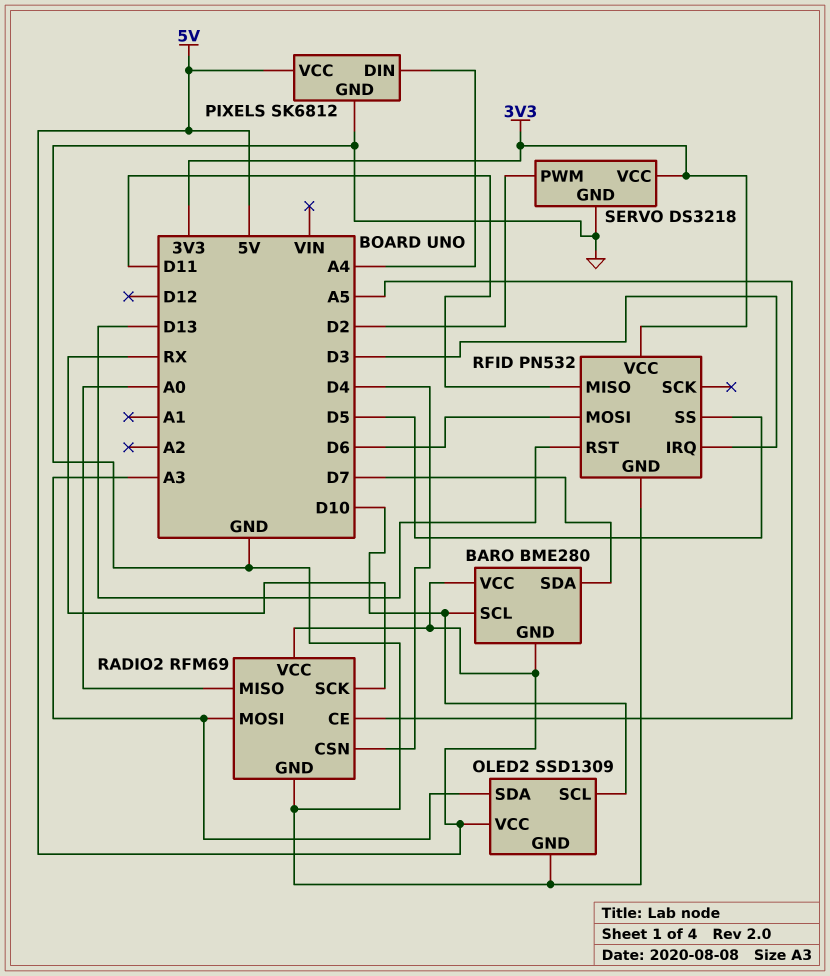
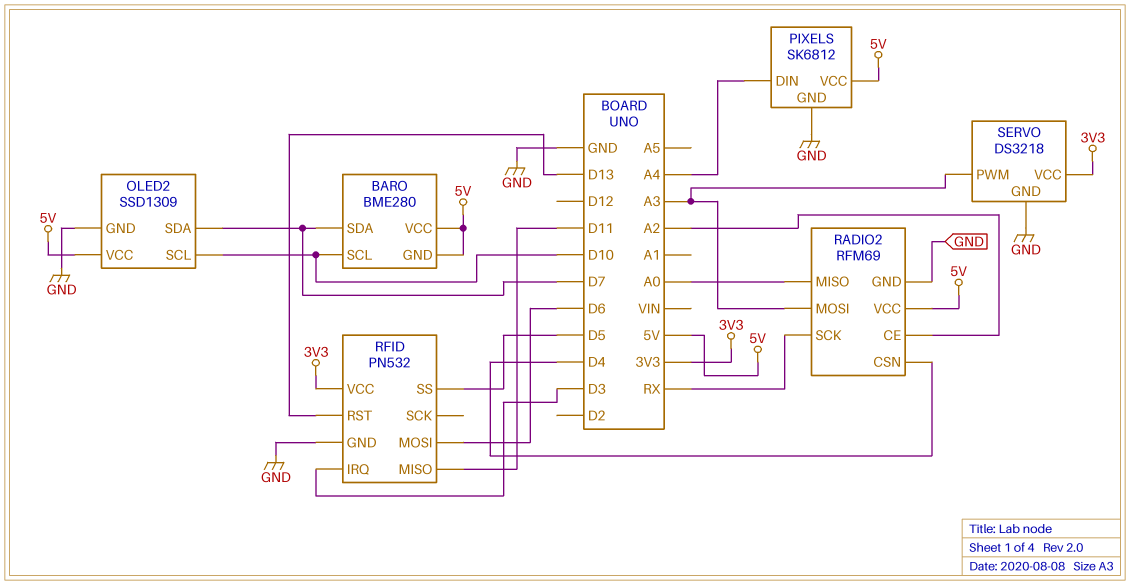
OLED2 pin SDA: A3 -> D7
RADIO2 pin CE: A5 -> A2
SERVO pin PWM: D2 -> A3

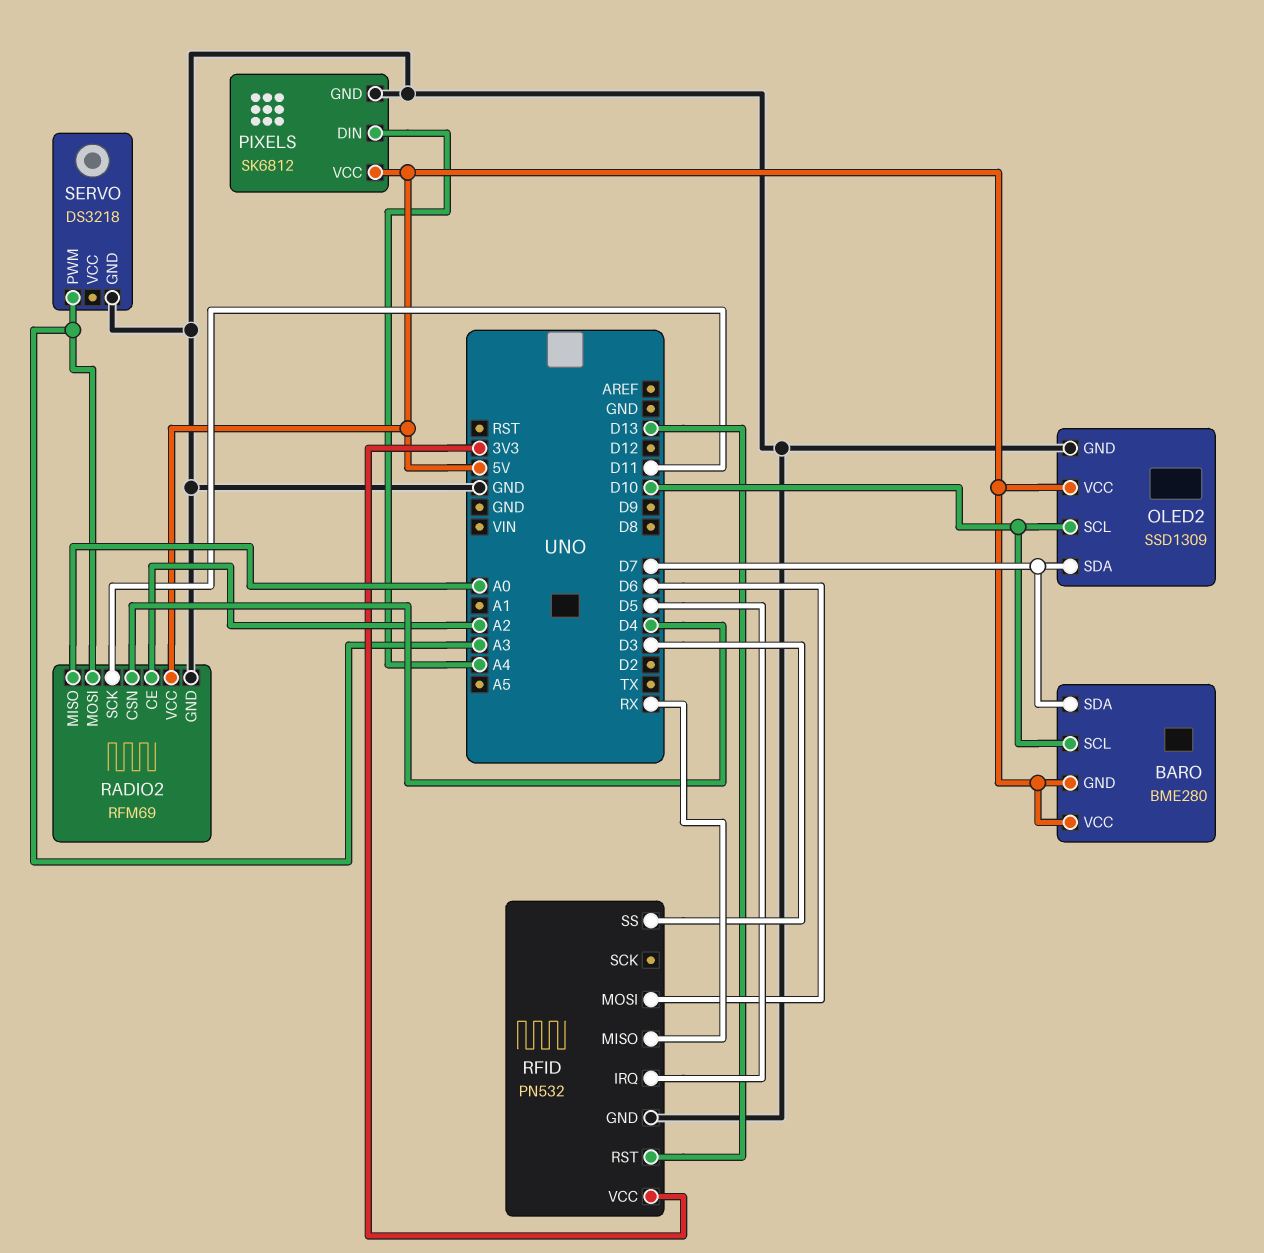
RADIO2 pin SCK: RX -> D11
RFID pin IRQ: D3 -> D5
RFID pin MISO: D11 -> RX
RFID pin SS: D5 -> D3
SERVO pin VCC: 3V3 -> none

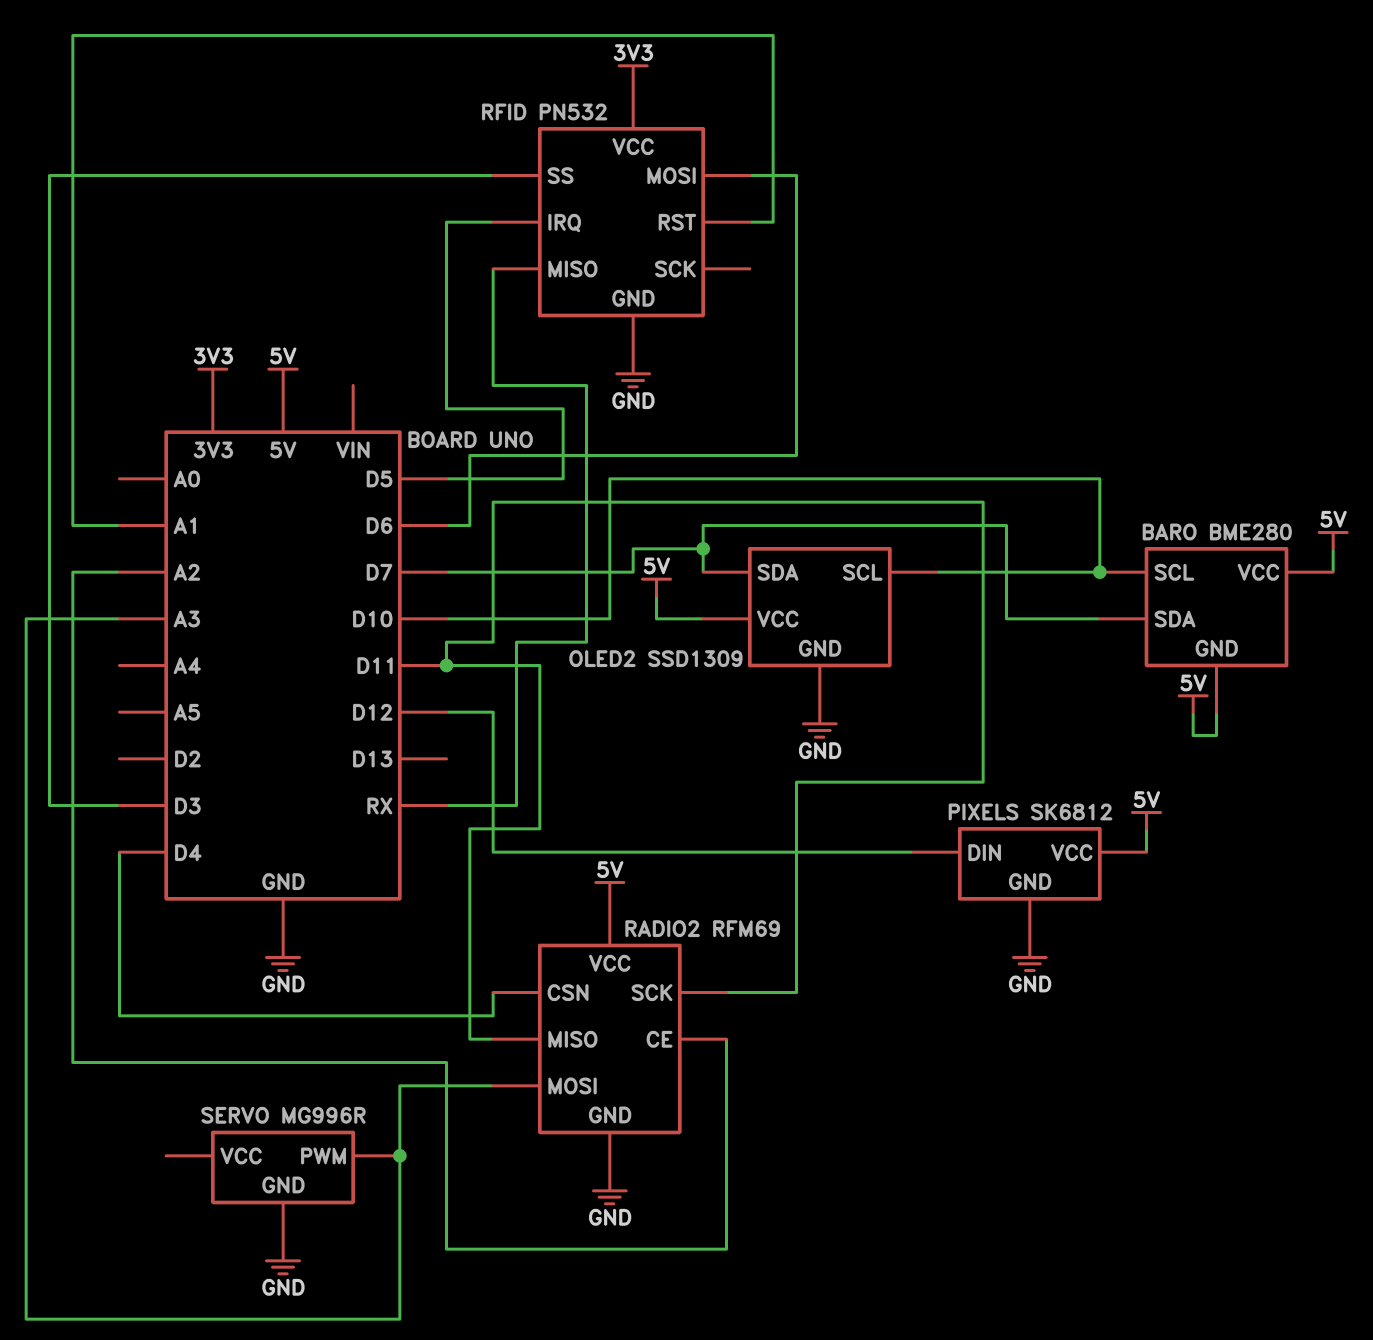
PIXELS pin DIN: A4 -> D12
RADIO2 pin MISO: A0 -> D11
RFID pin RST: D13 -> A1
SERVO: DS3218 -> MG996R

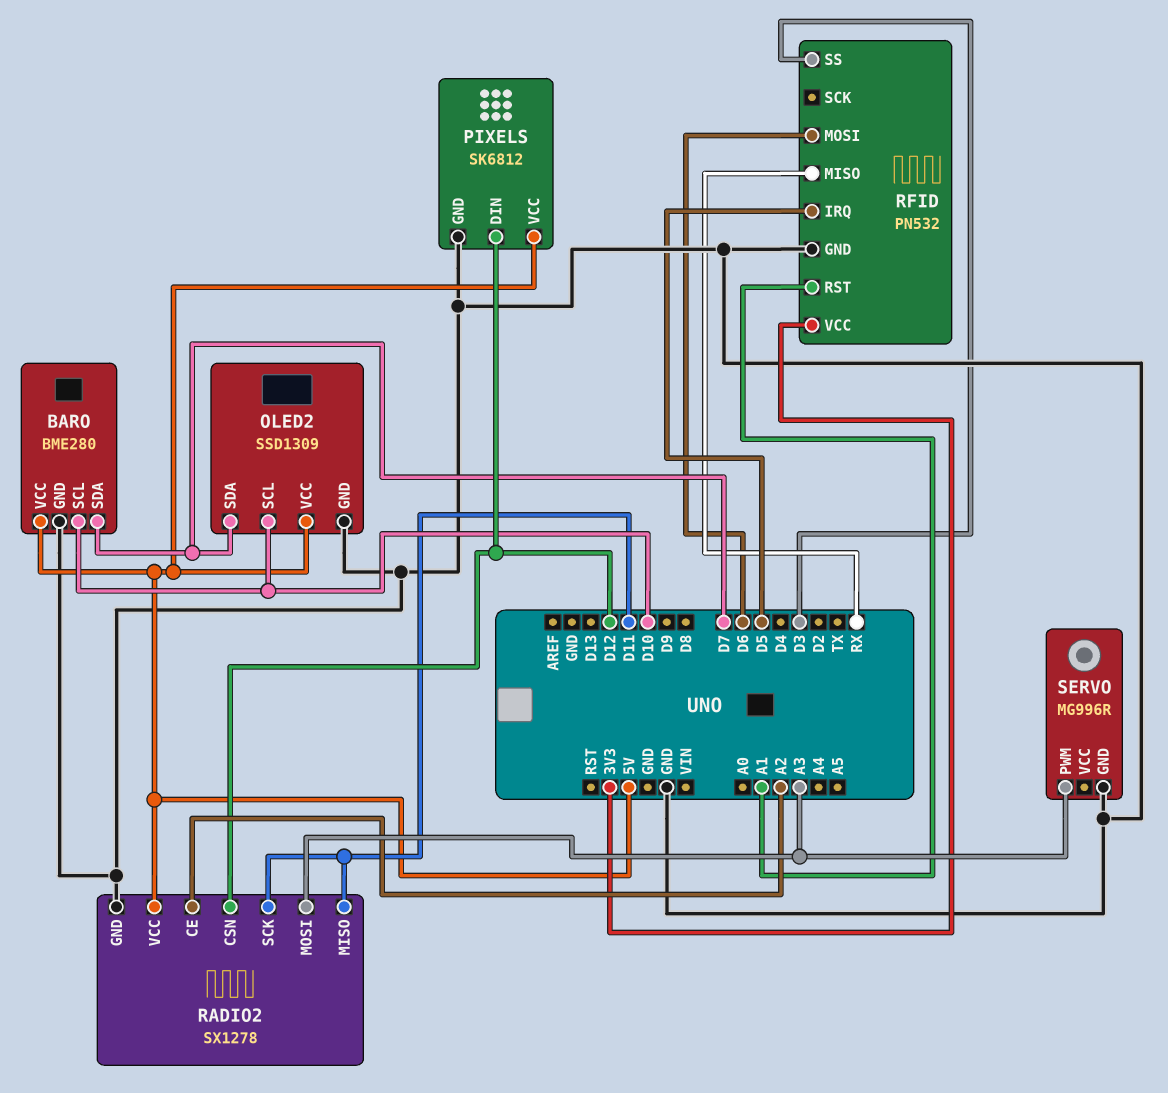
BARO pin GND: 5V -> GND
RADIO2: RFM69 -> SX1278
RADIO2 pin CSN: D4 -> D12

